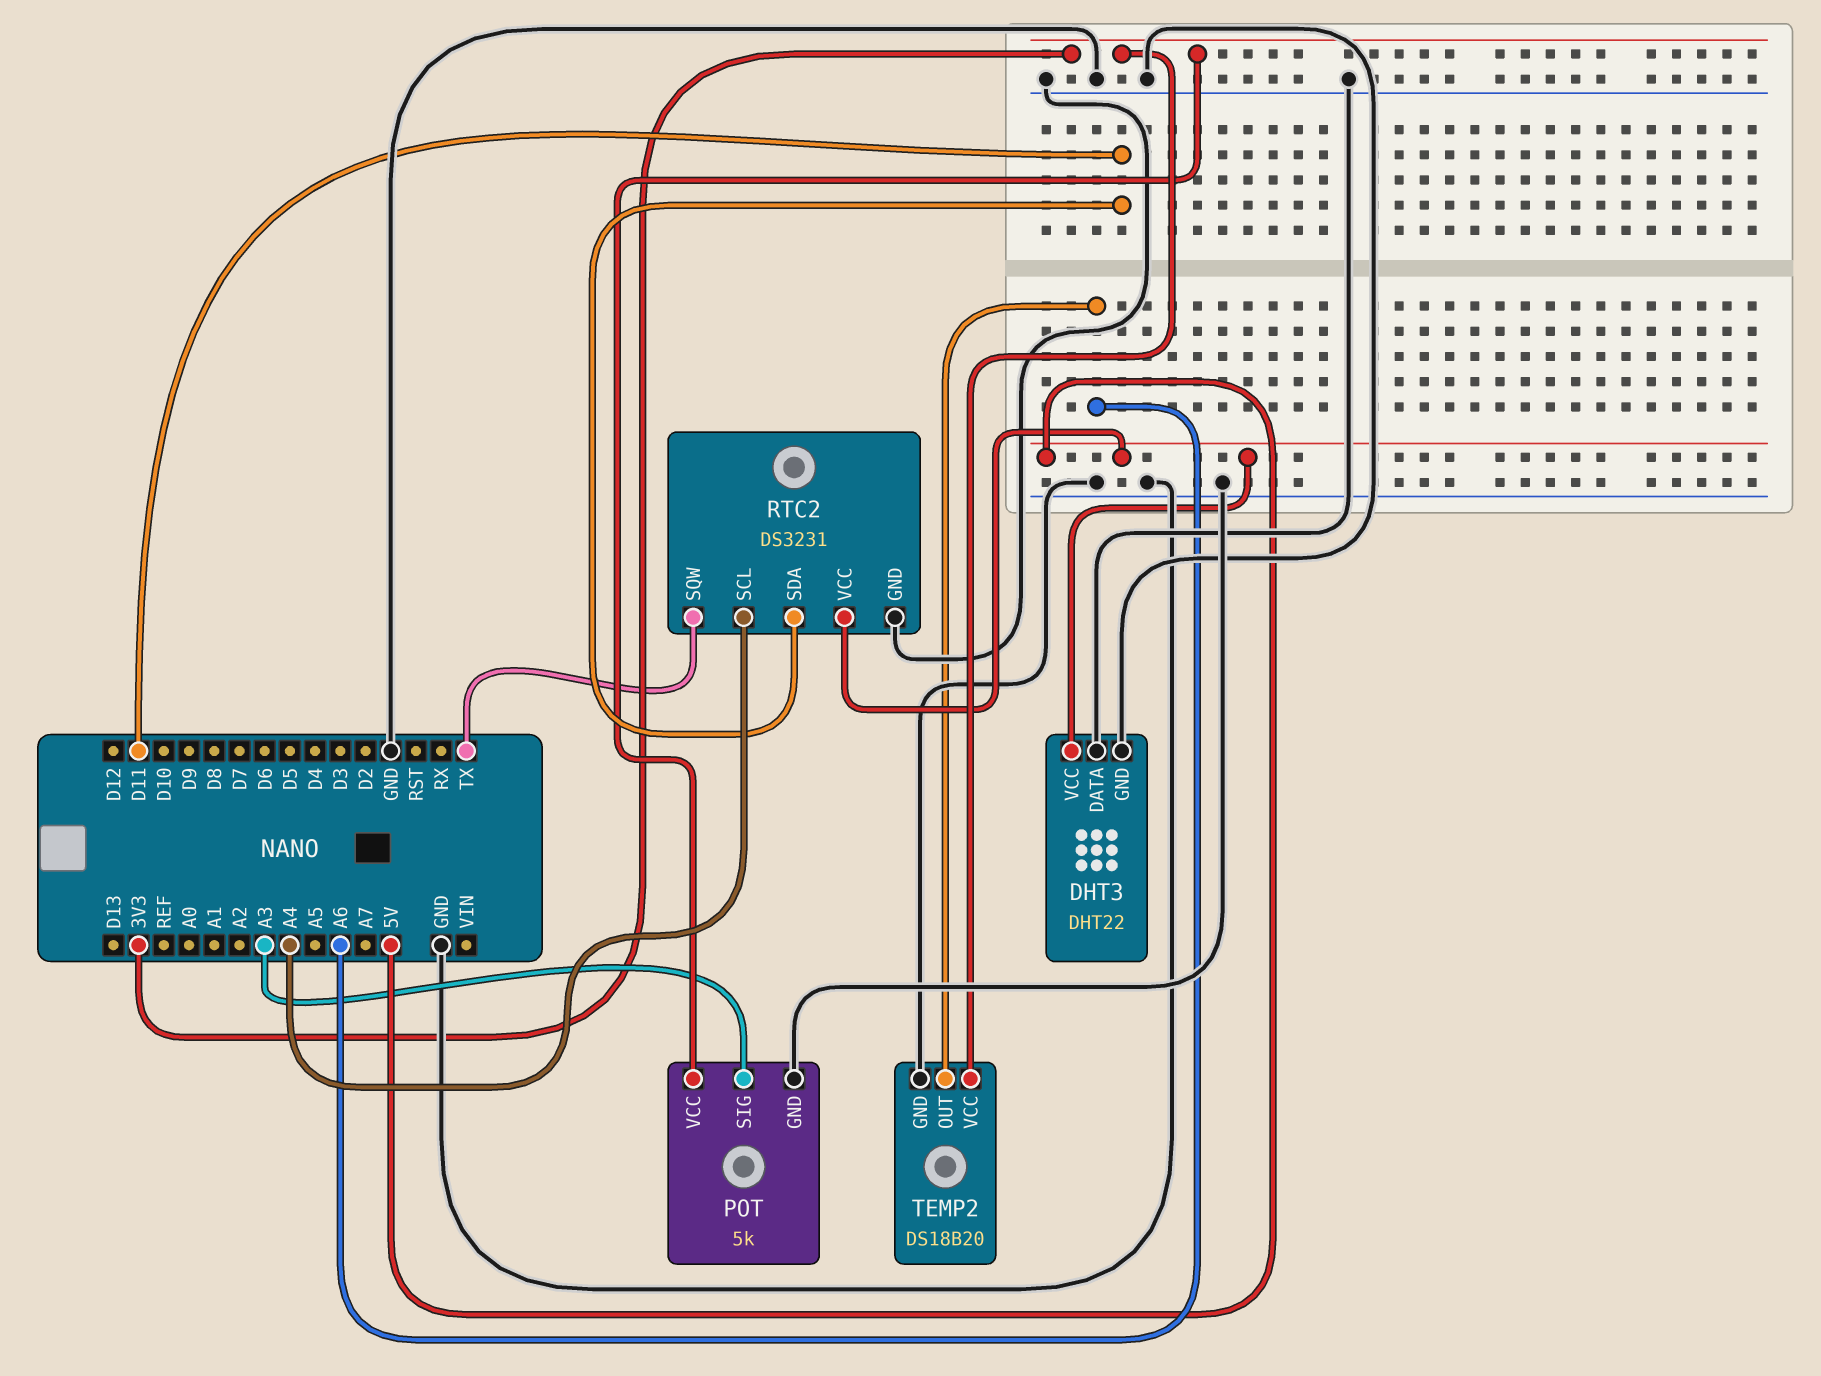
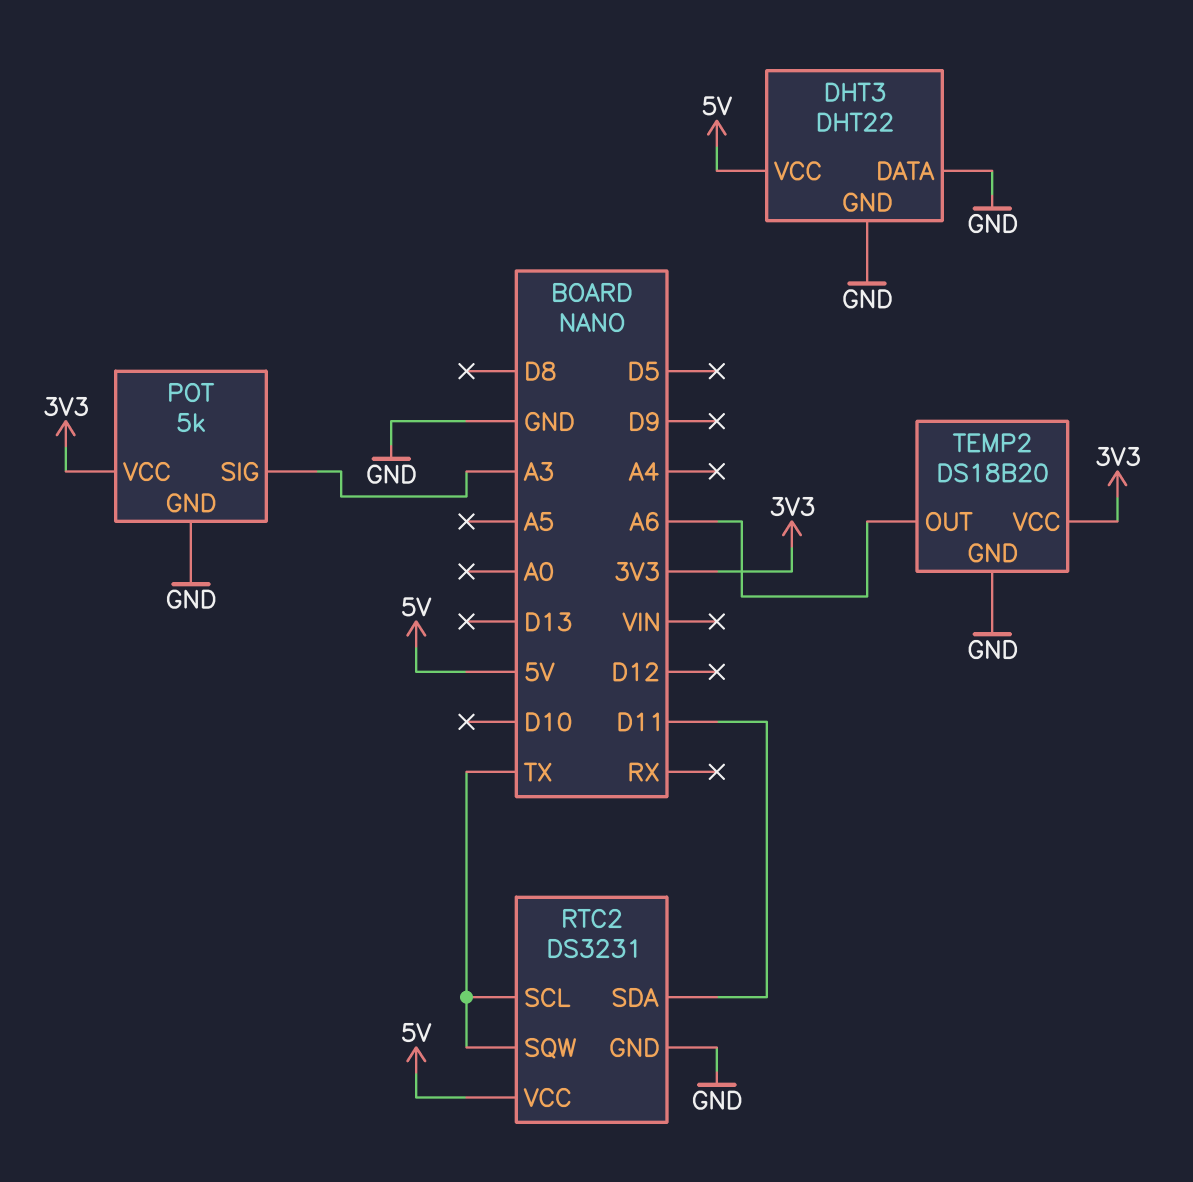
RTC2 pin SCL: A4 -> TX

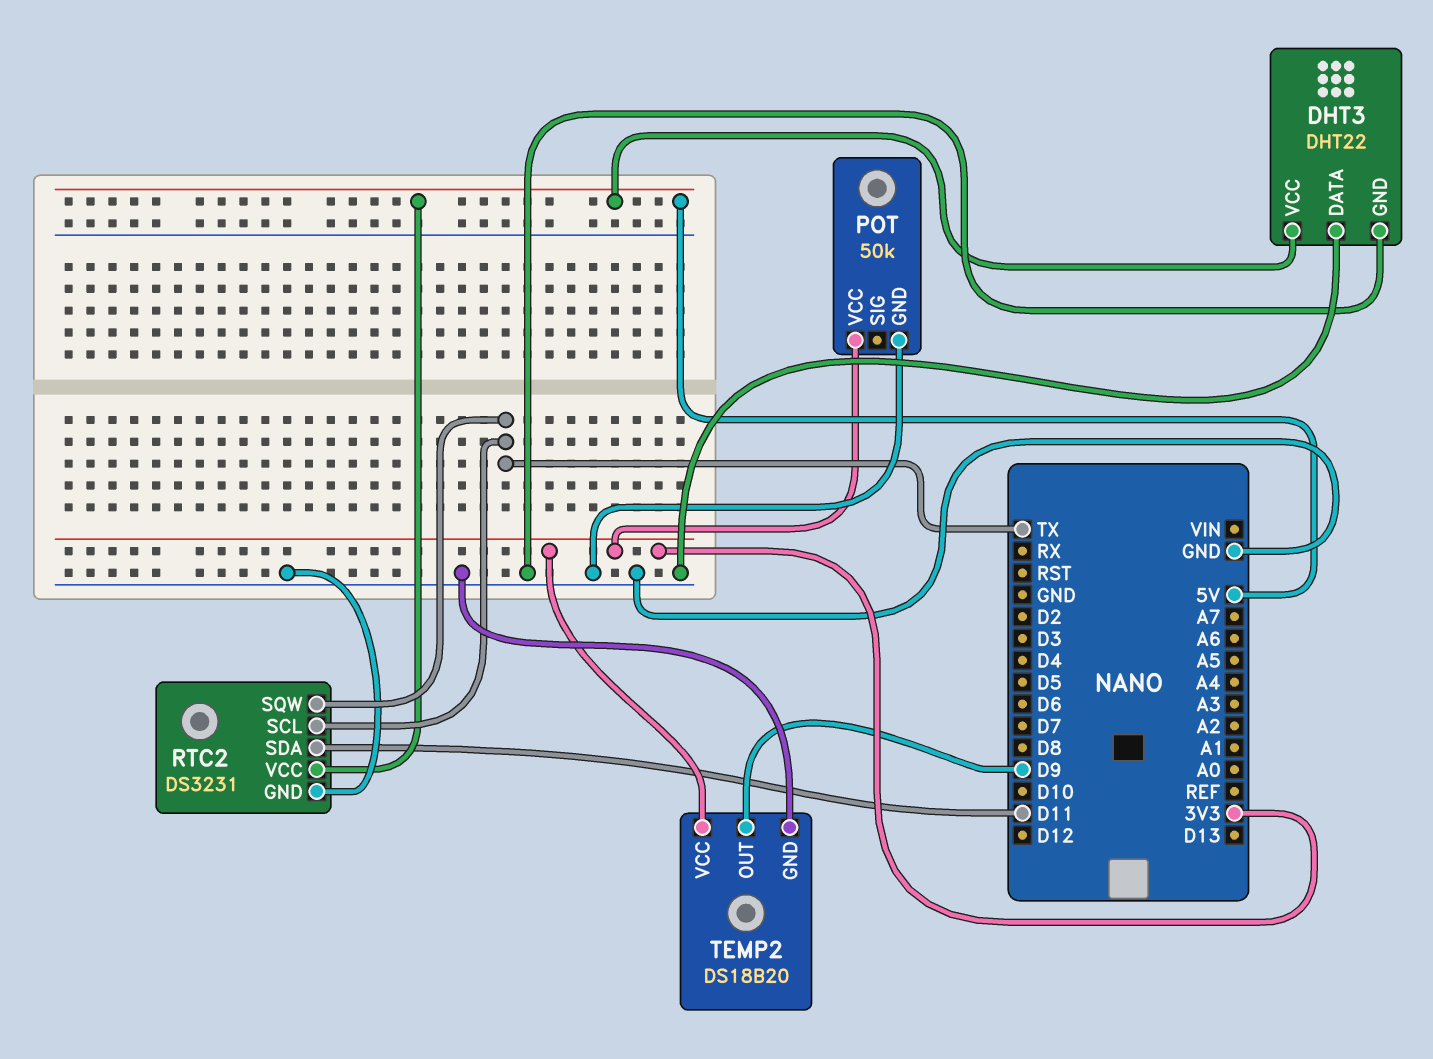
POT: 5k -> 50k
POT pin SIG: A3 -> none
TEMP2 pin OUT: A6 -> D9

